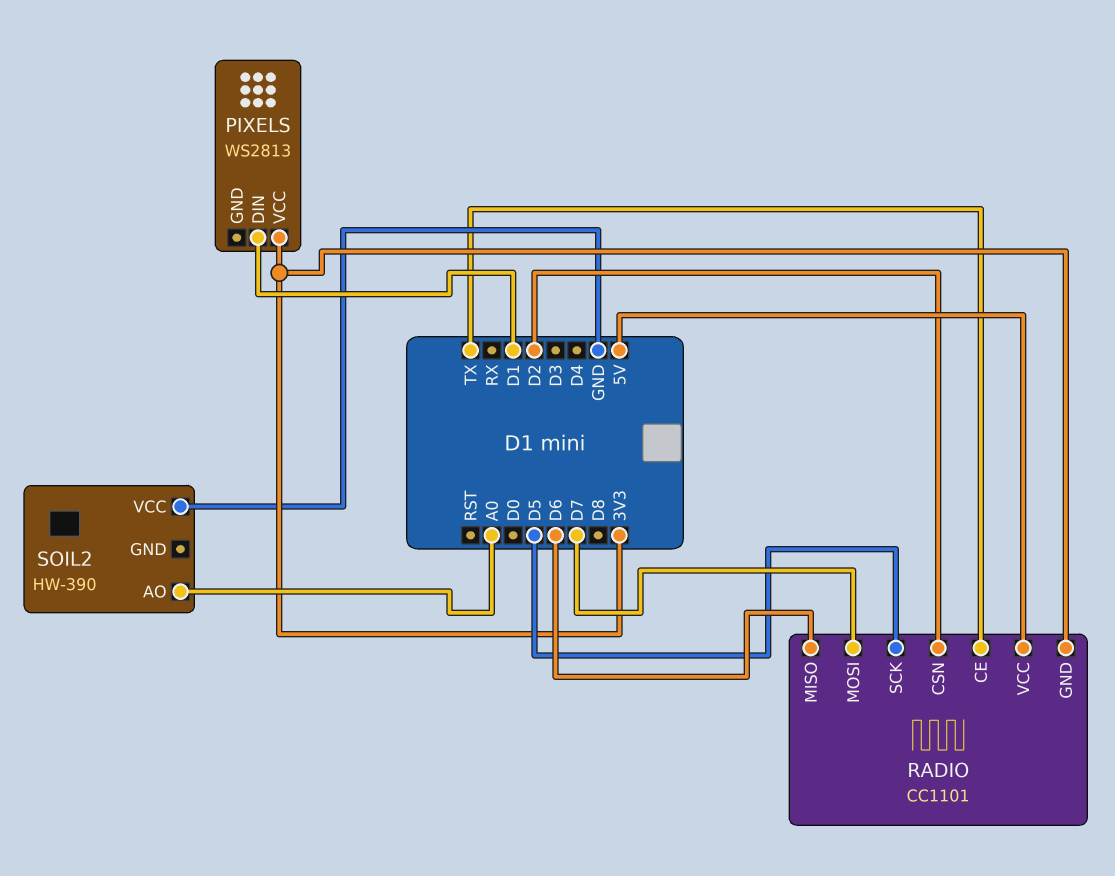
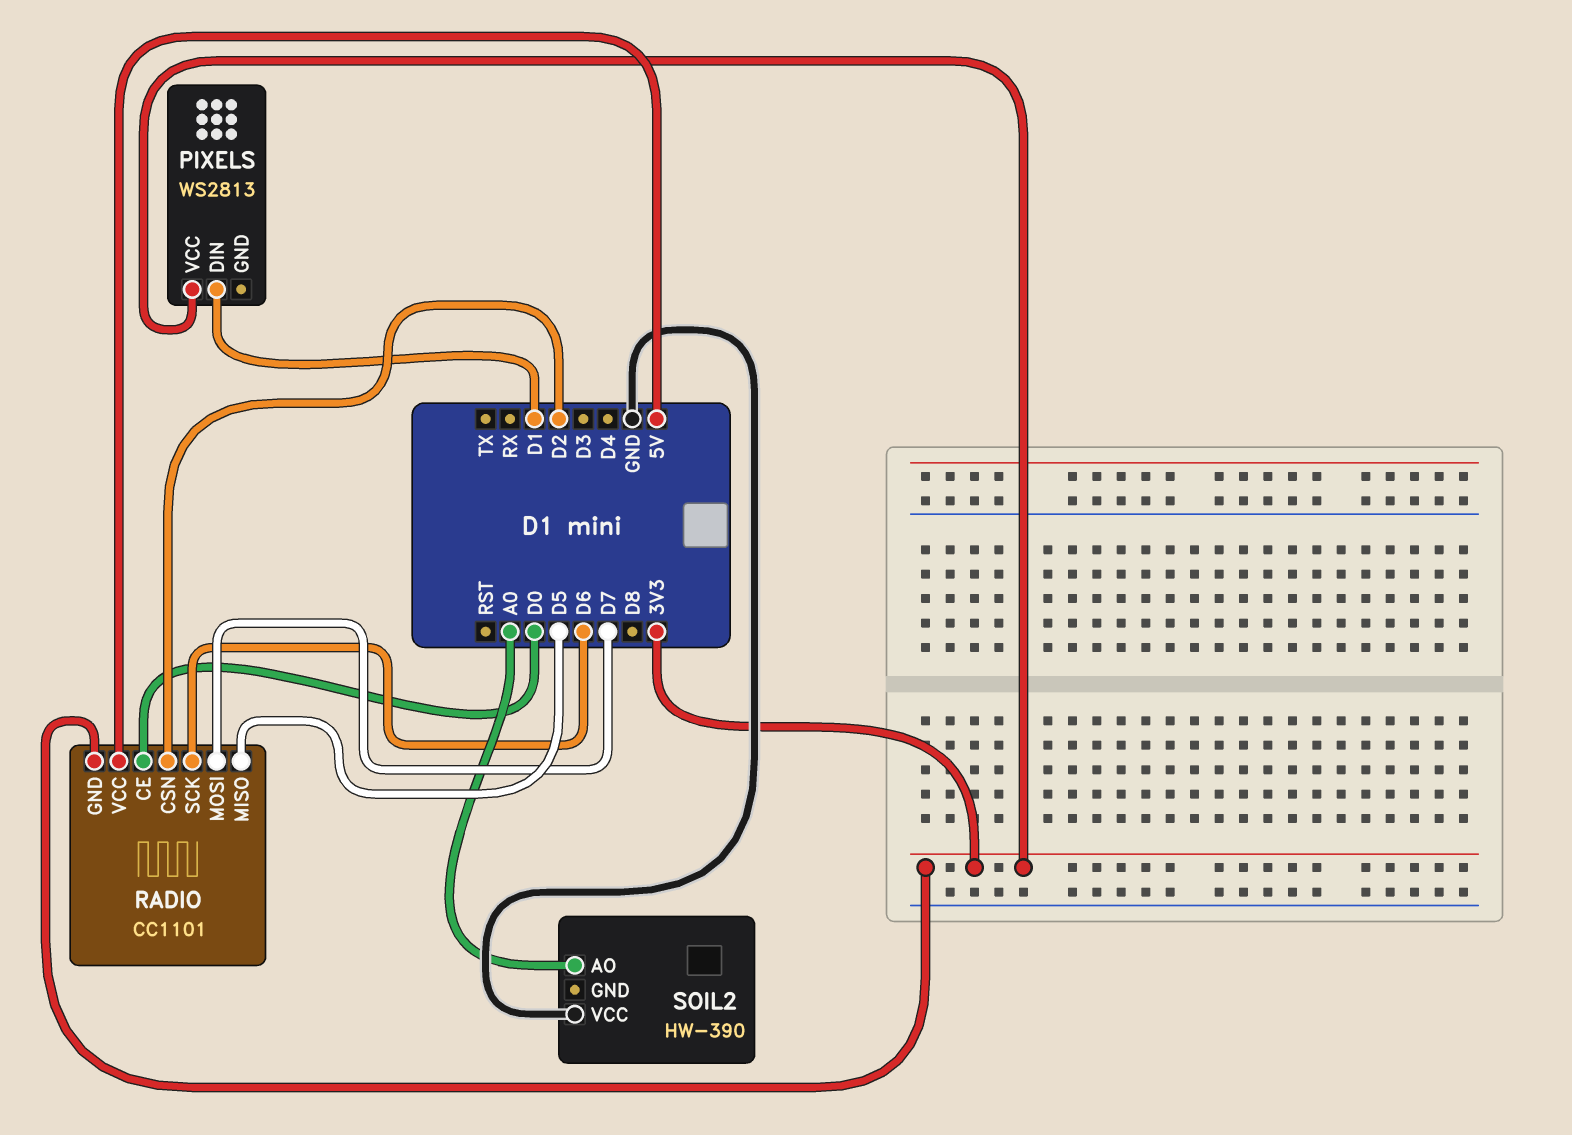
RADIO pin CE: TX -> D0
RADIO pin MISO: D6 -> D5
RADIO pin SCK: D5 -> D6

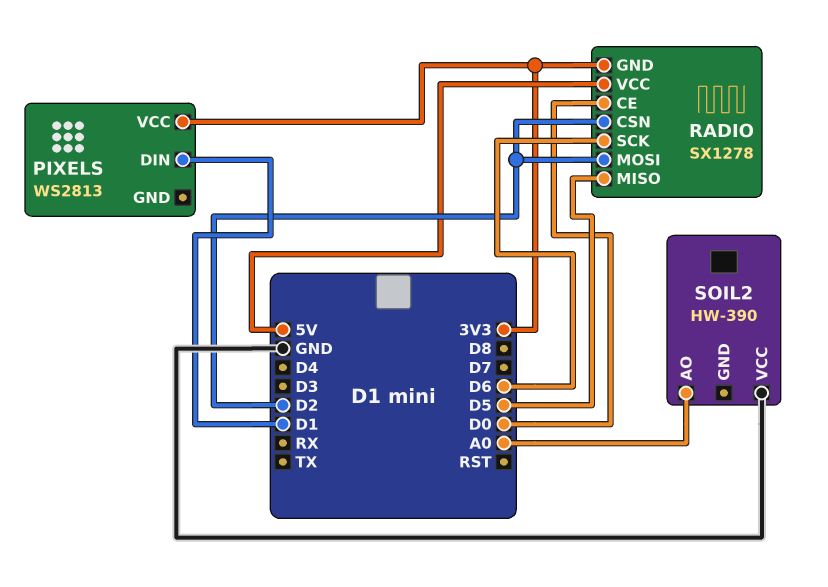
RADIO: CC1101 -> SX1278
RADIO pin MOSI: D7 -> D2

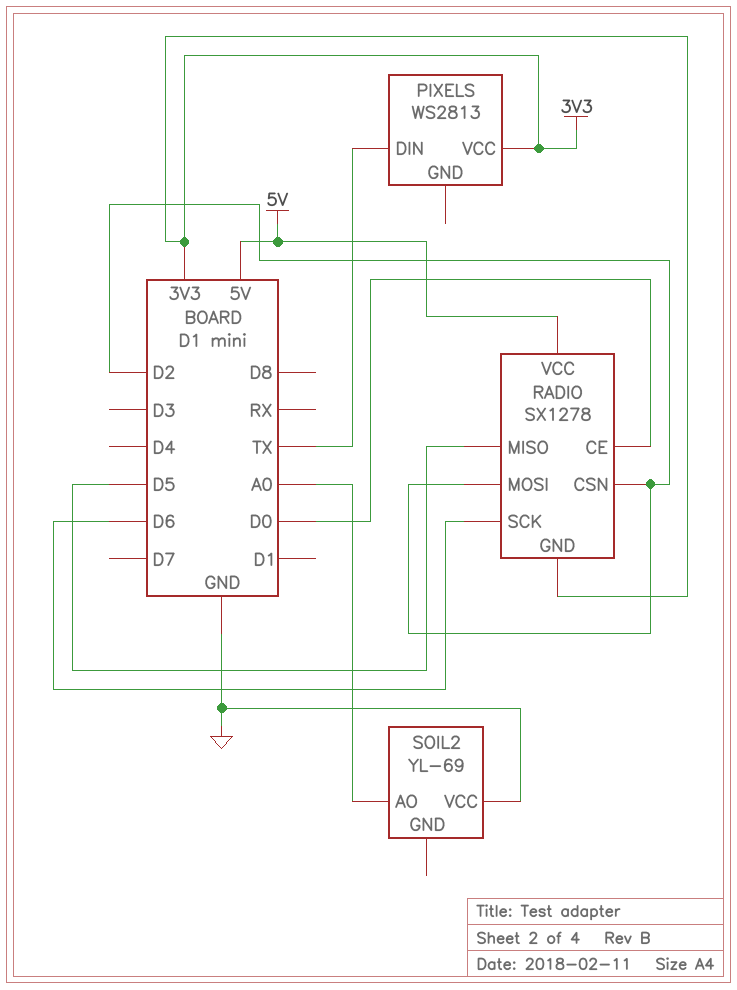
PIXELS pin DIN: D1 -> TX
SOIL2: HW-390 -> YL-69

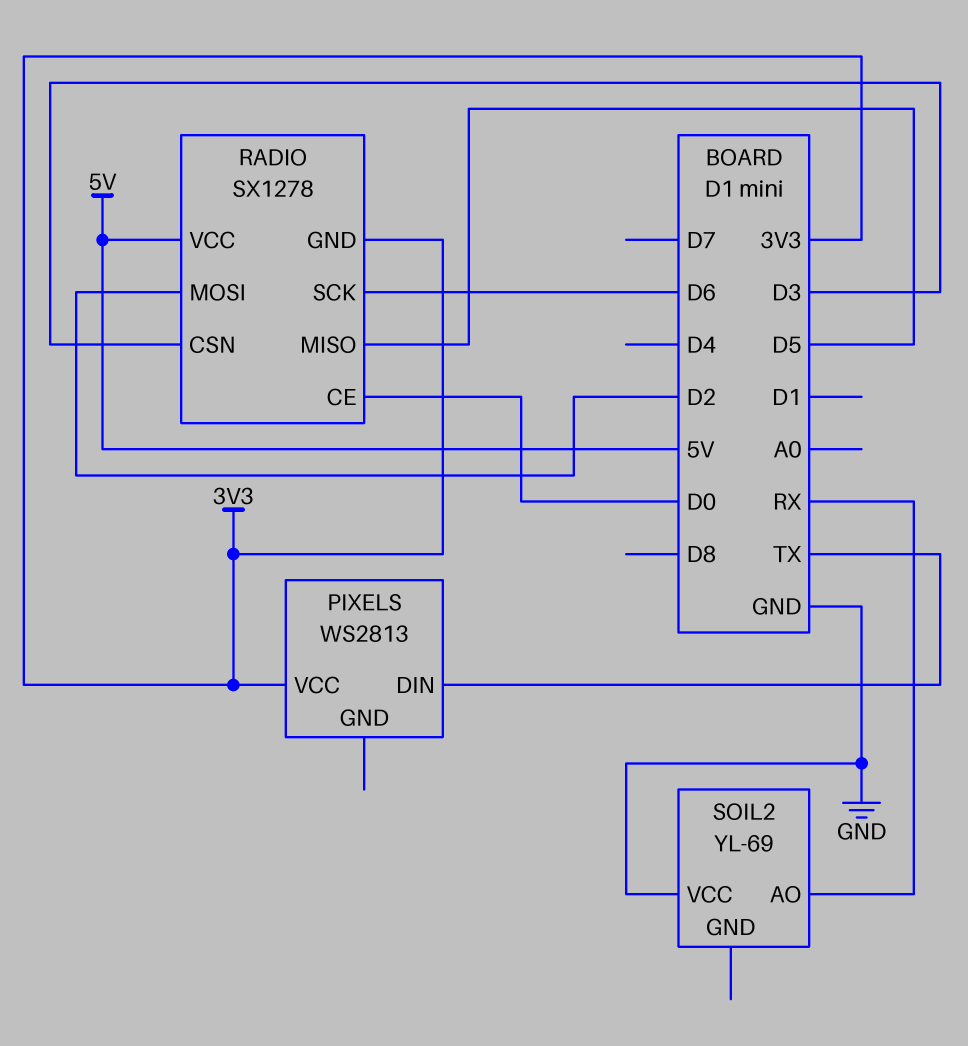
RADIO pin CSN: D2 -> D3
SOIL2 pin AO: A0 -> RX

